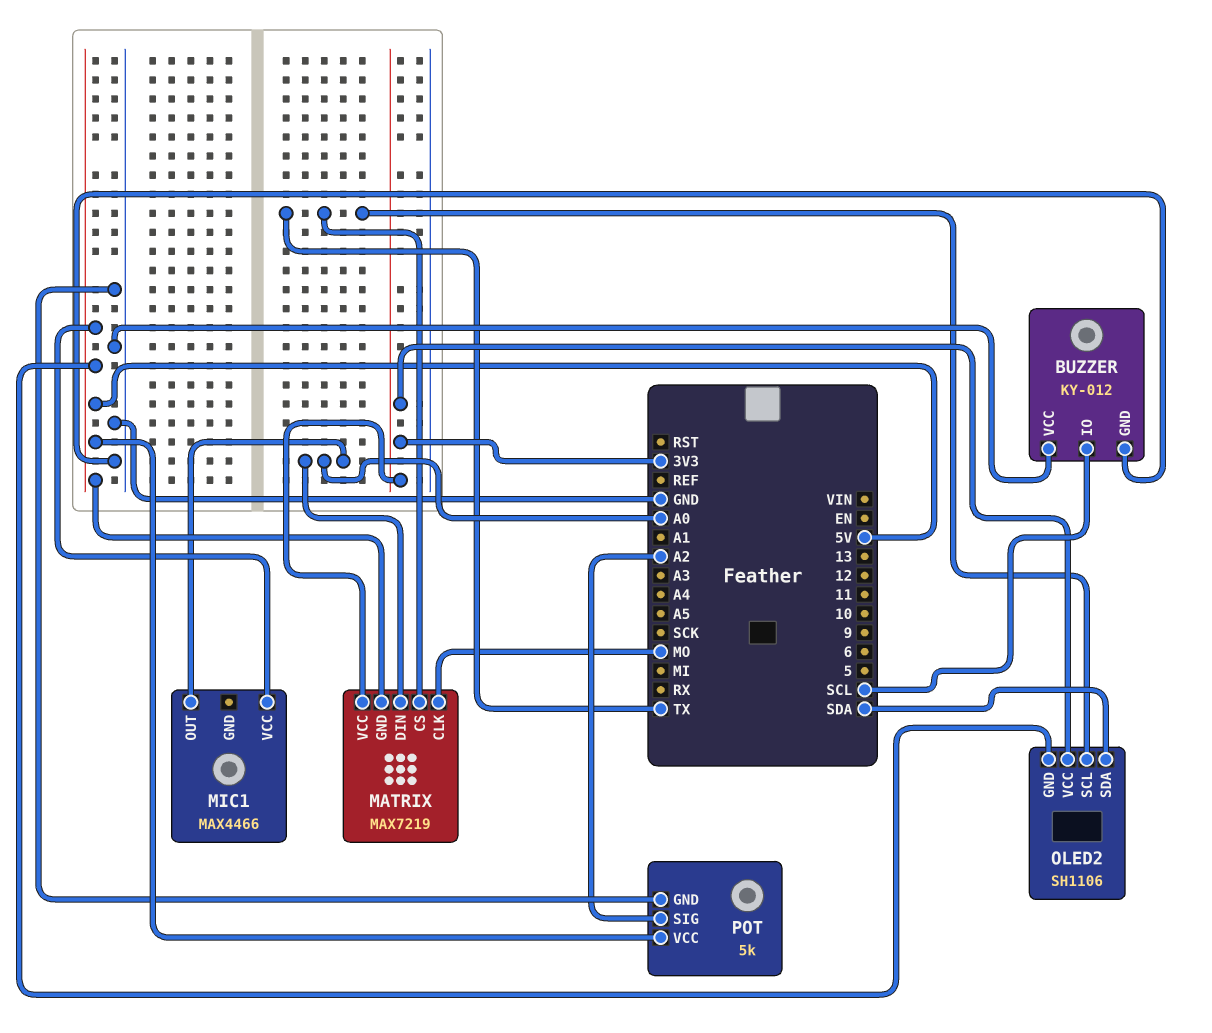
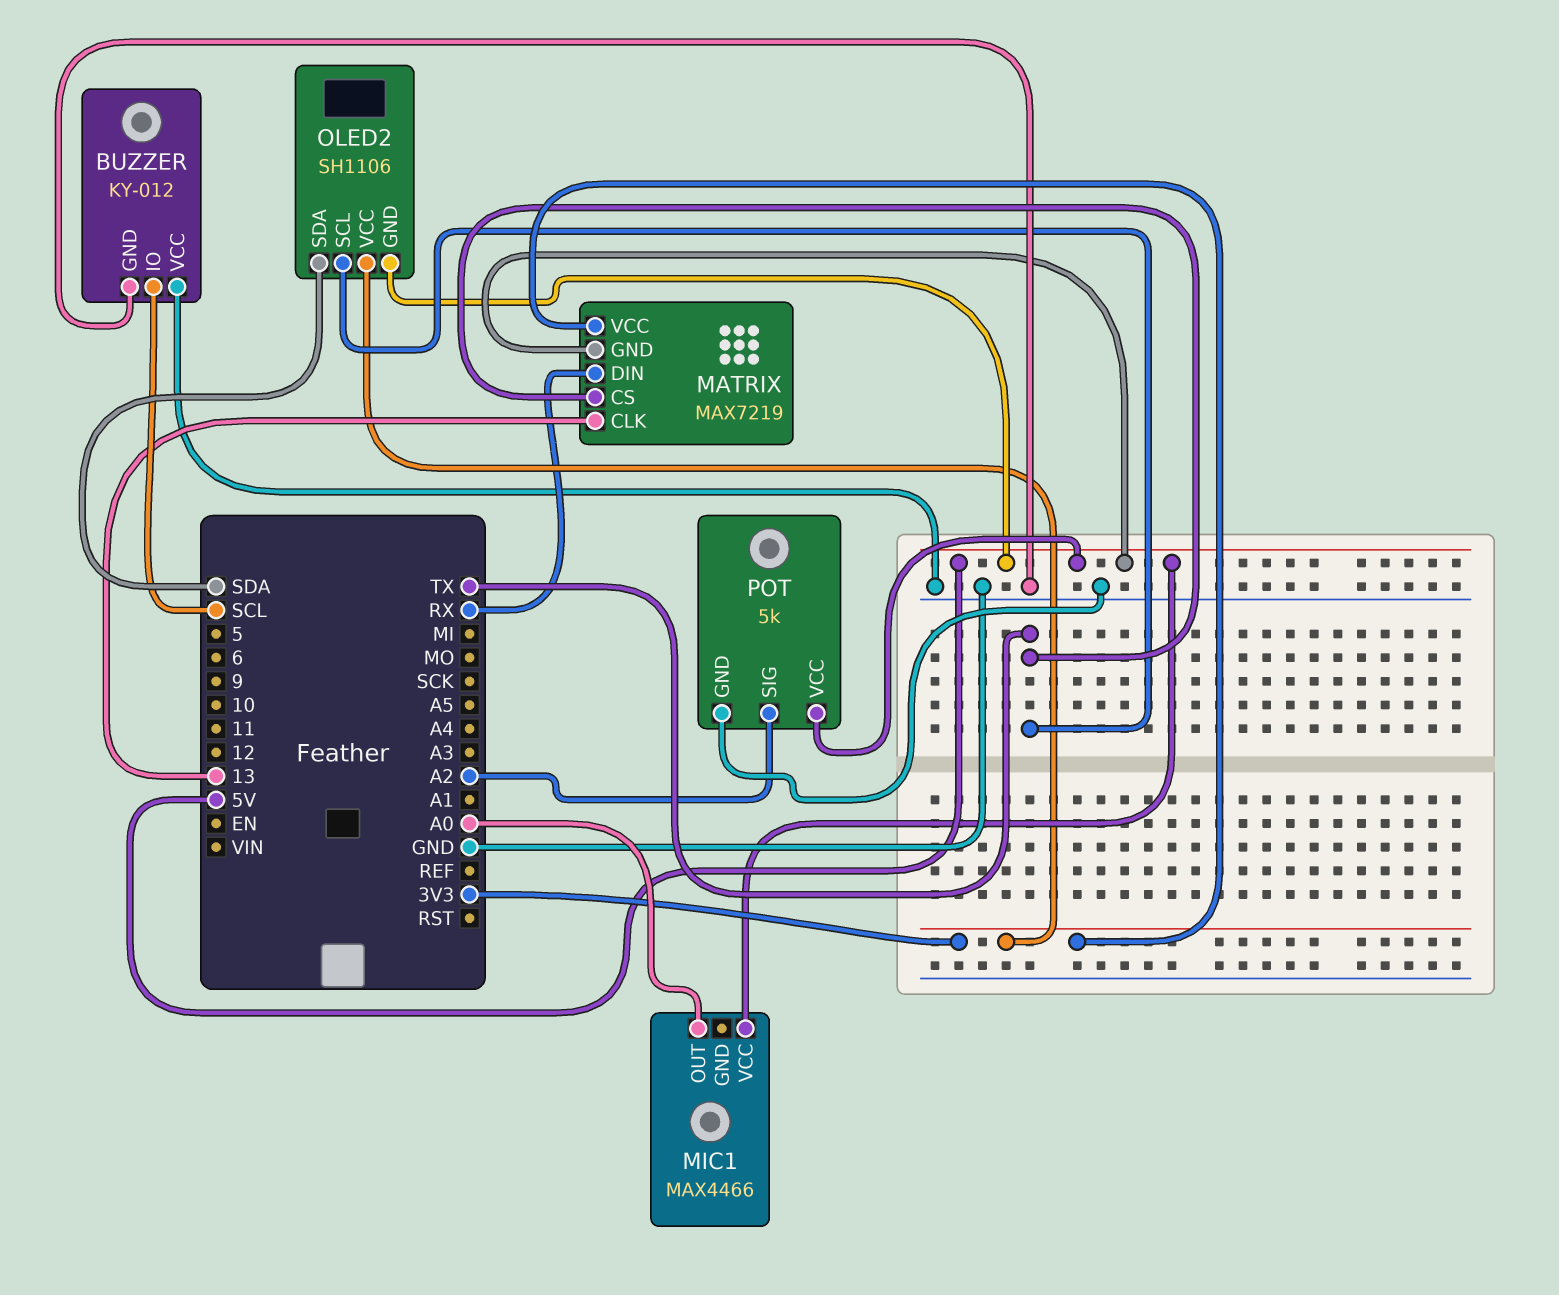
MATRIX pin CLK: MO -> 13
MATRIX pin DIN: A0 -> RX

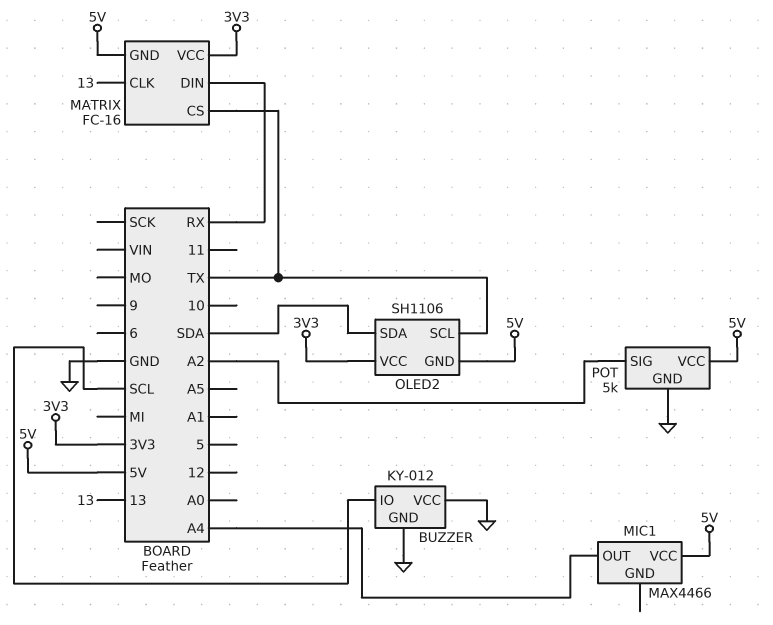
MATRIX: MAX7219 -> FC-16
MIC1 pin OUT: A0 -> A4

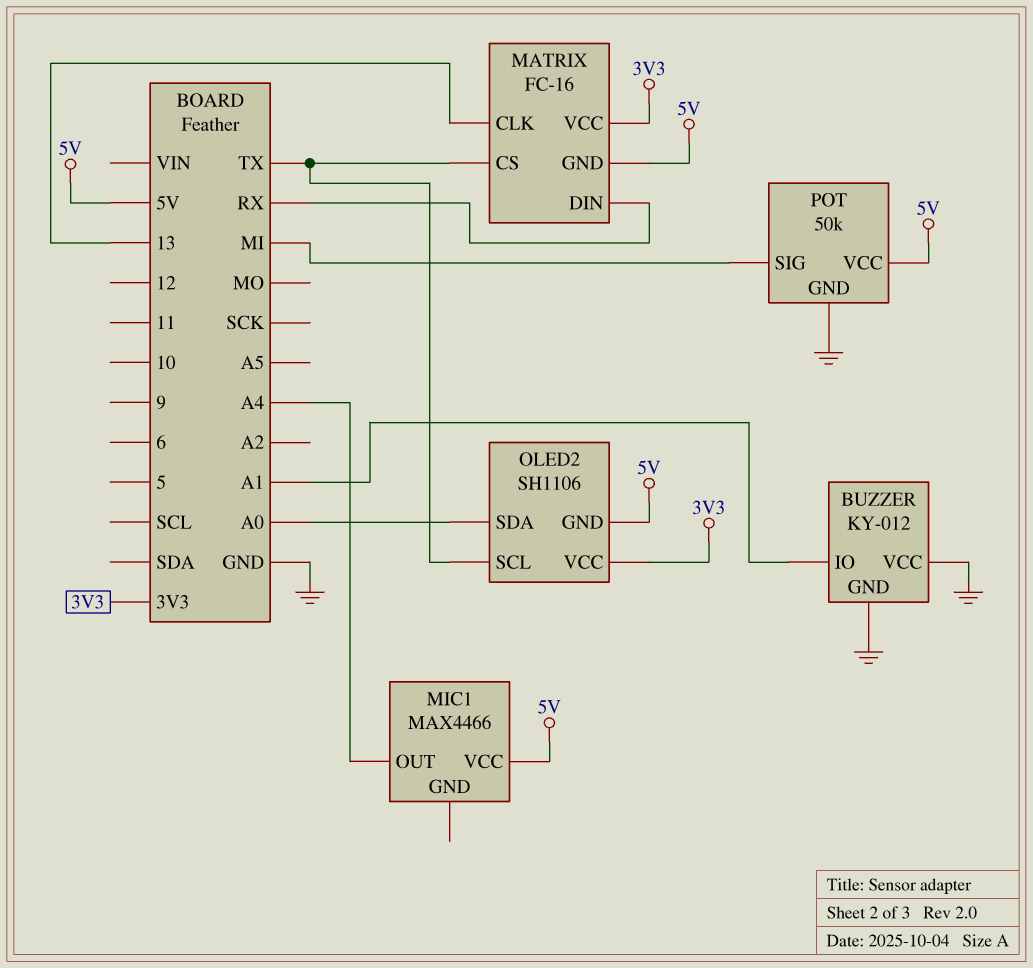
BUZZER pin IO: SCL -> A1
OLED2 pin SDA: SDA -> A0
POT: 5k -> 50k
POT pin SIG: A2 -> MI

